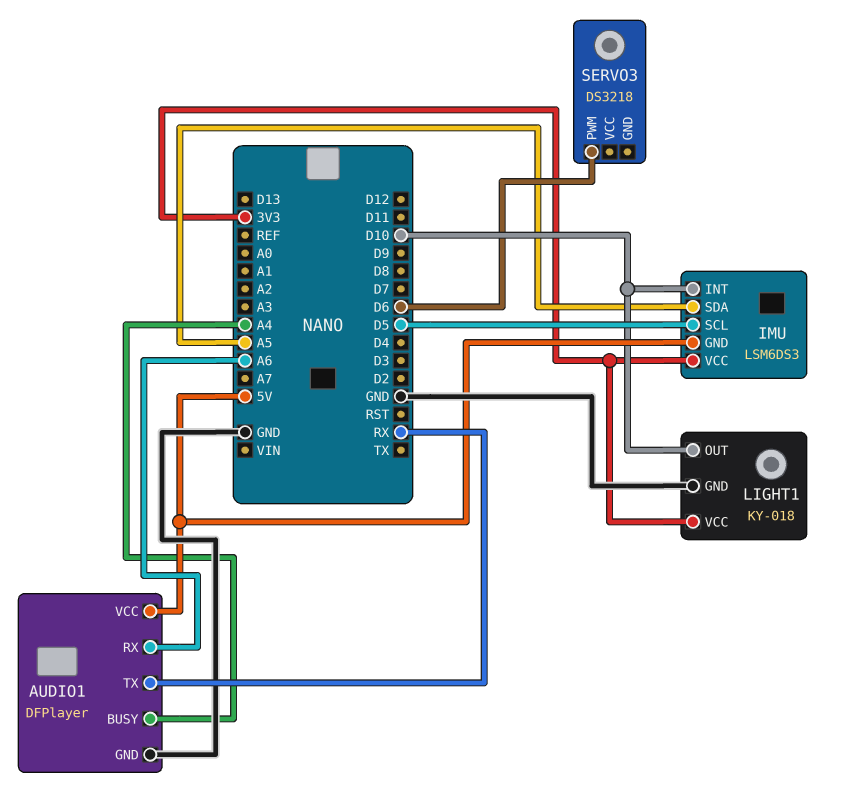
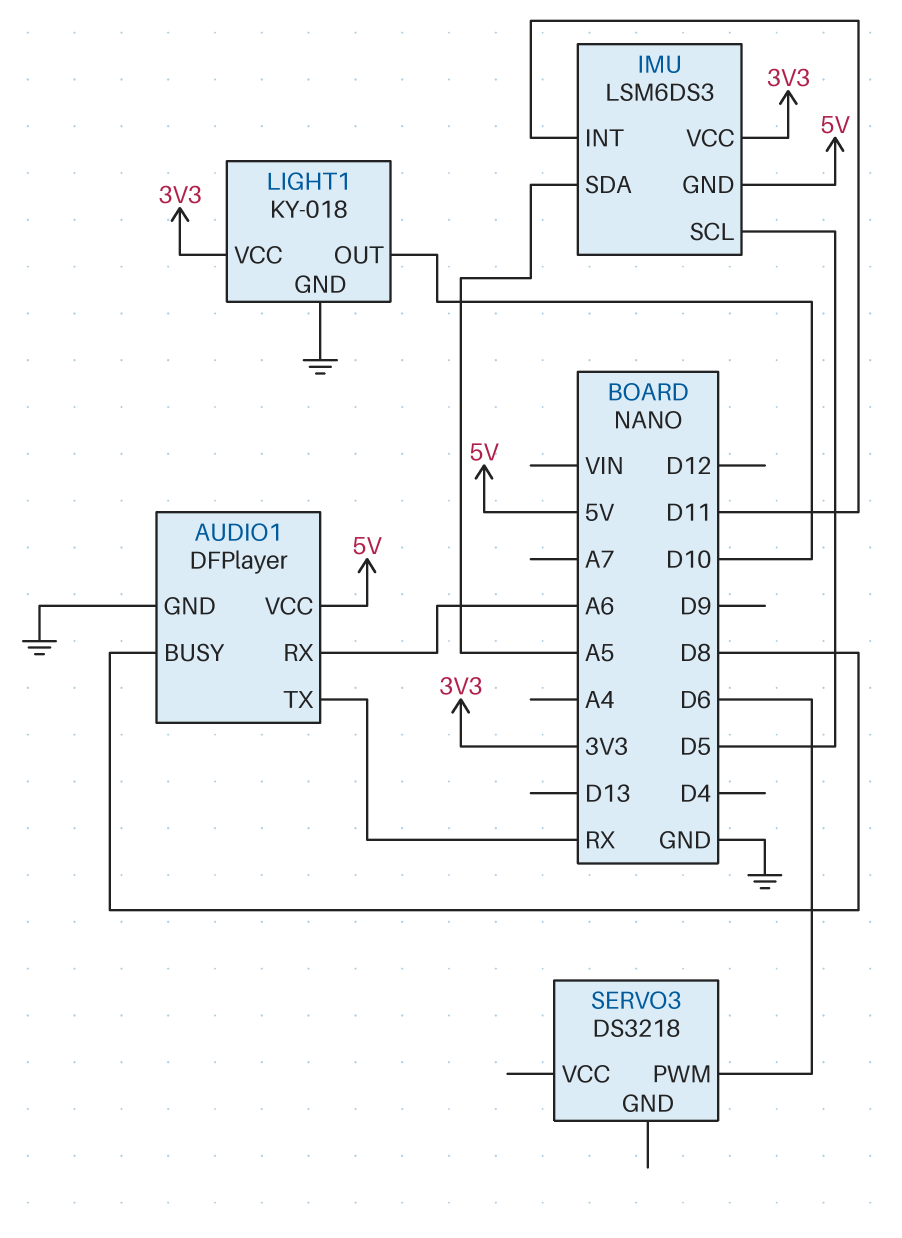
AUDIO1 pin BUSY: A4 -> D8
IMU pin INT: D10 -> D11

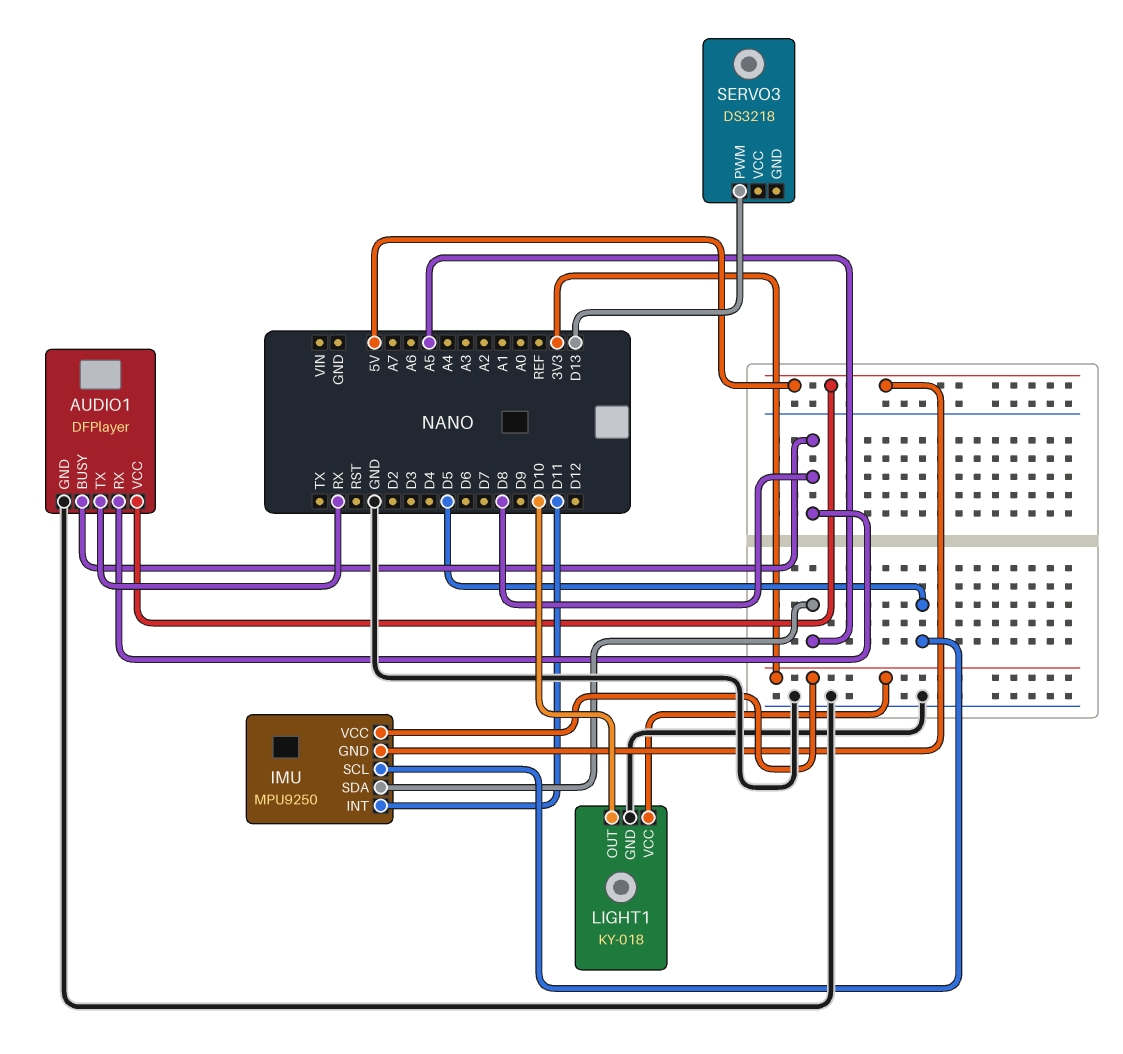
AUDIO1 pin RX: A6 -> D8
IMU: LSM6DS3 -> MPU9250
SERVO3 pin PWM: D6 -> D13

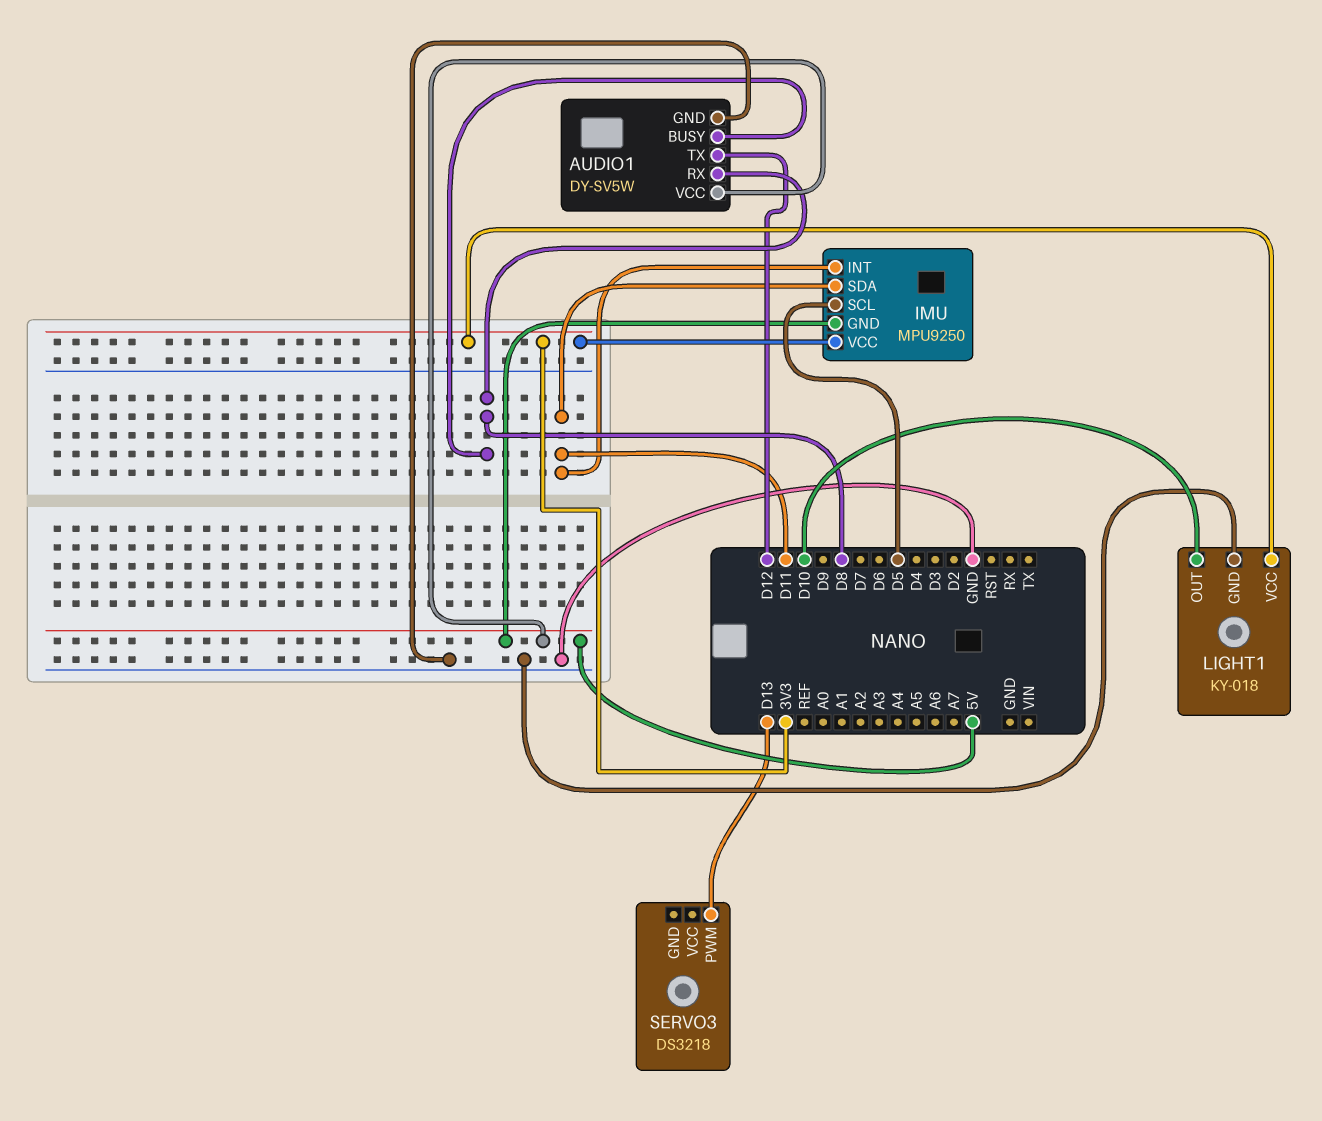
AUDIO1: DFPlayer -> DY-SV5W
AUDIO1 pin TX: RX -> D12
IMU pin SDA: A5 -> D11

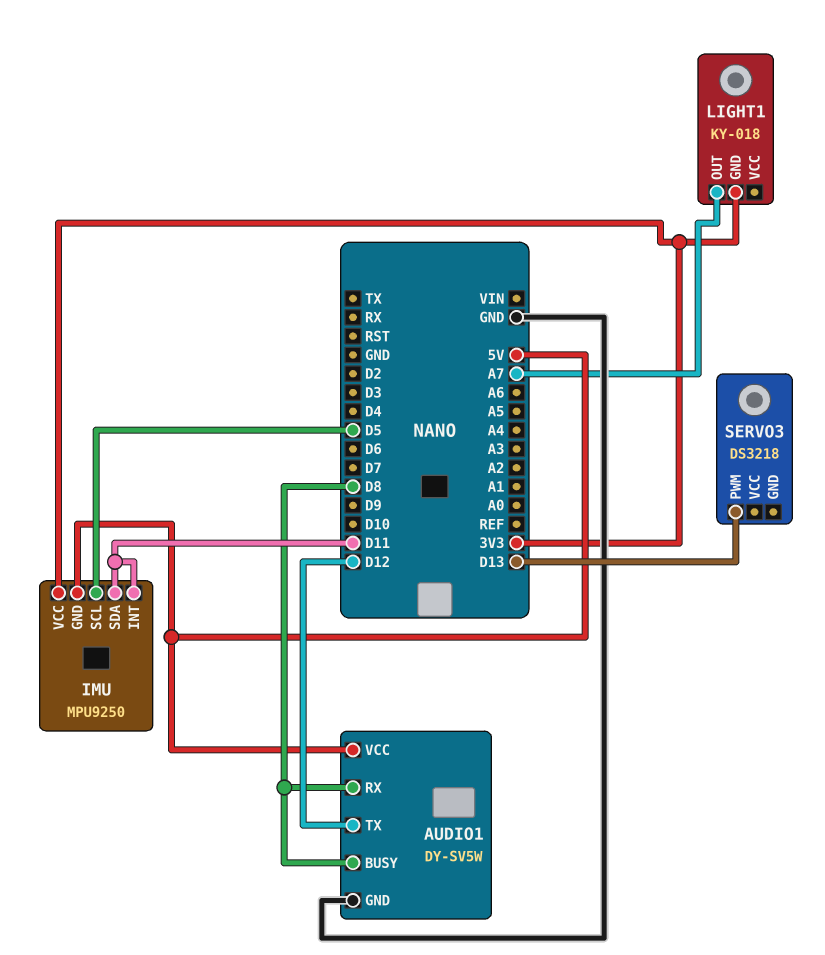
LIGHT1 pin GND: GND -> 3V3
LIGHT1 pin OUT: D10 -> A7
LIGHT1 pin VCC: 3V3 -> none

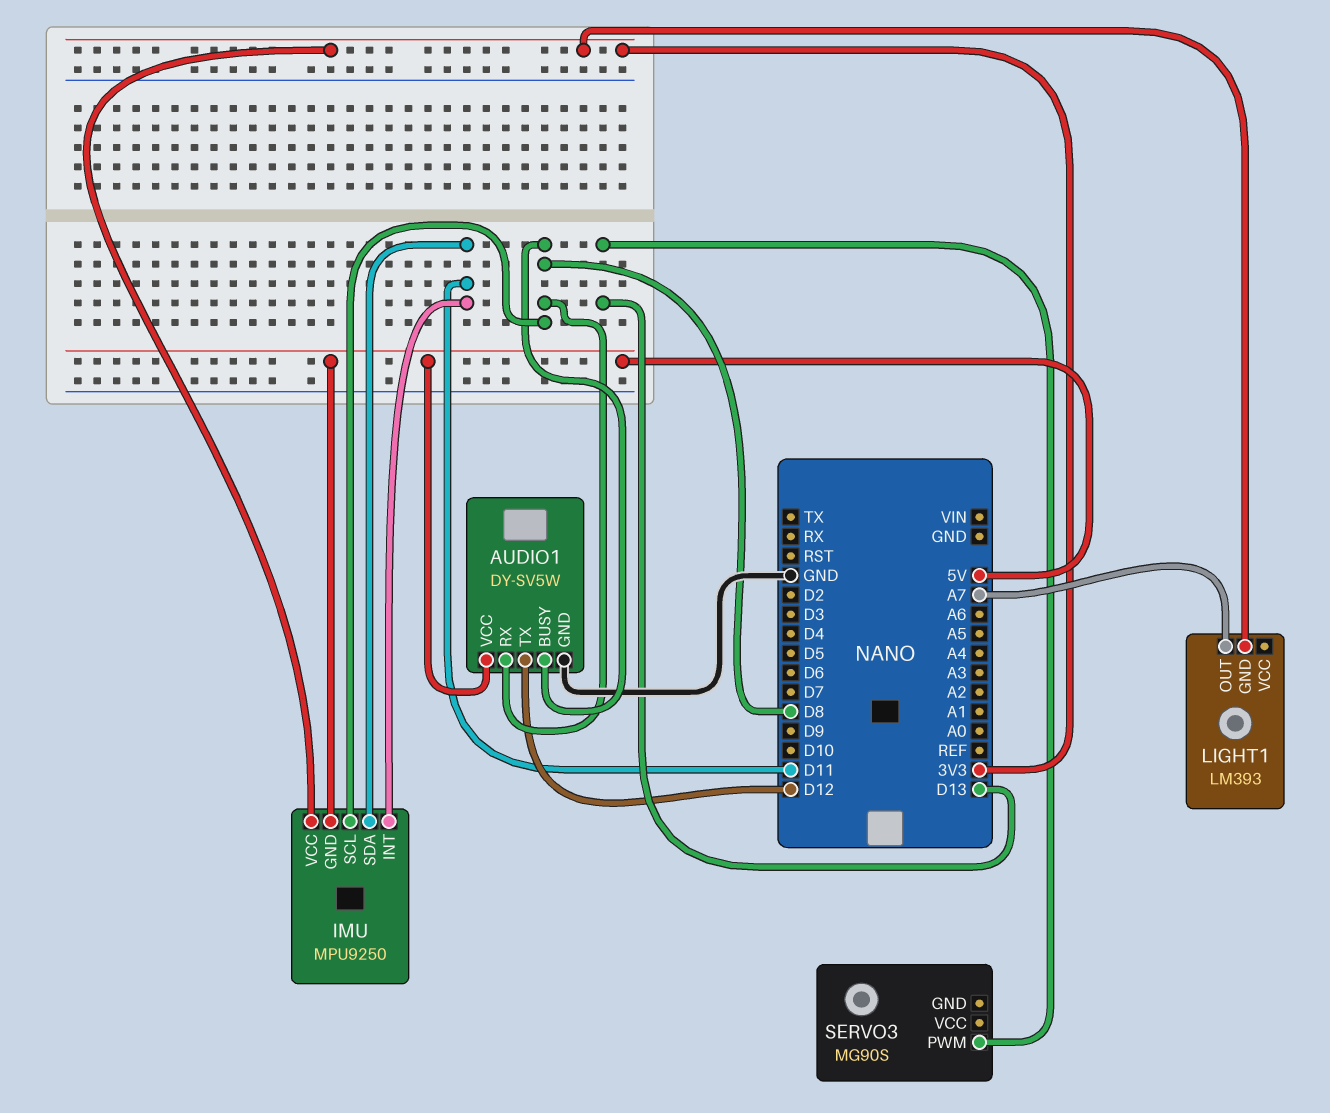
IMU pin SCL: D5 -> D8
LIGHT1: KY-018 -> LM393
SERVO3: DS3218 -> MG90S

